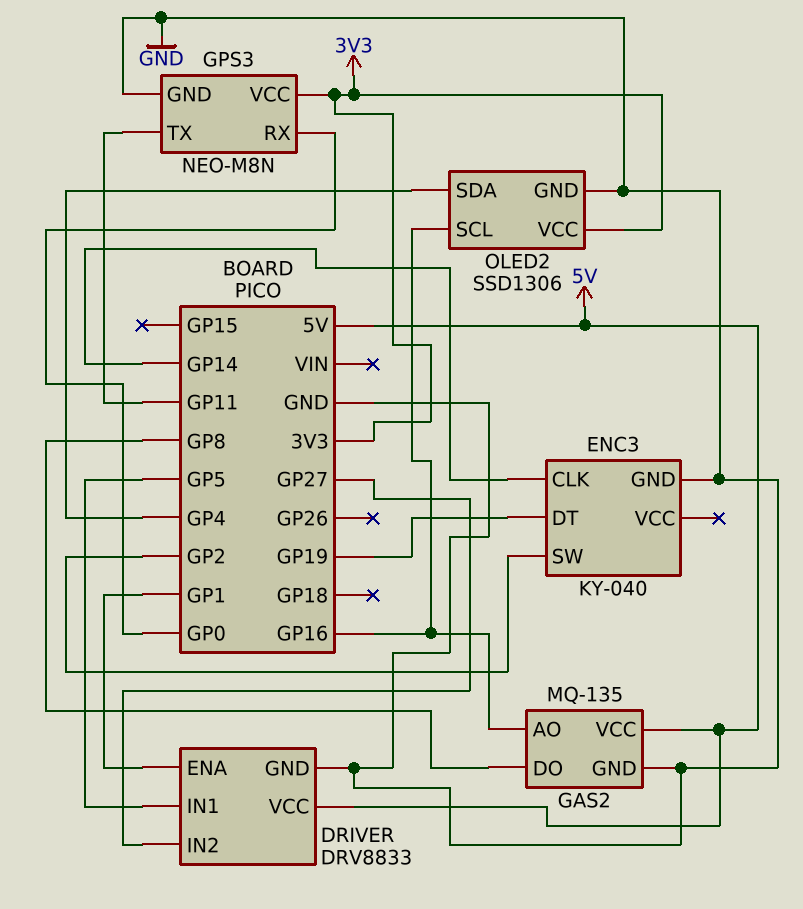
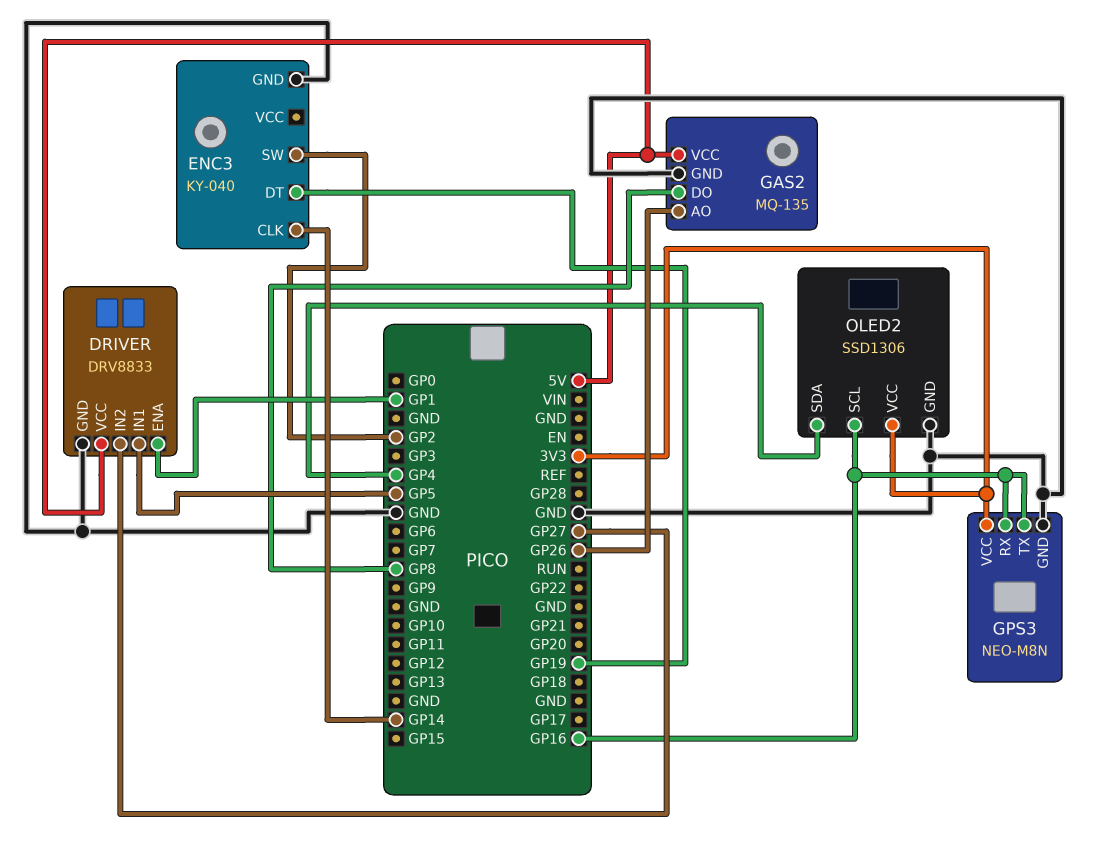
GAS2 pin AO: GP16 -> GP26
GPS3 pin RX: GP0 -> GP16
GPS3 pin TX: GP11 -> GP16

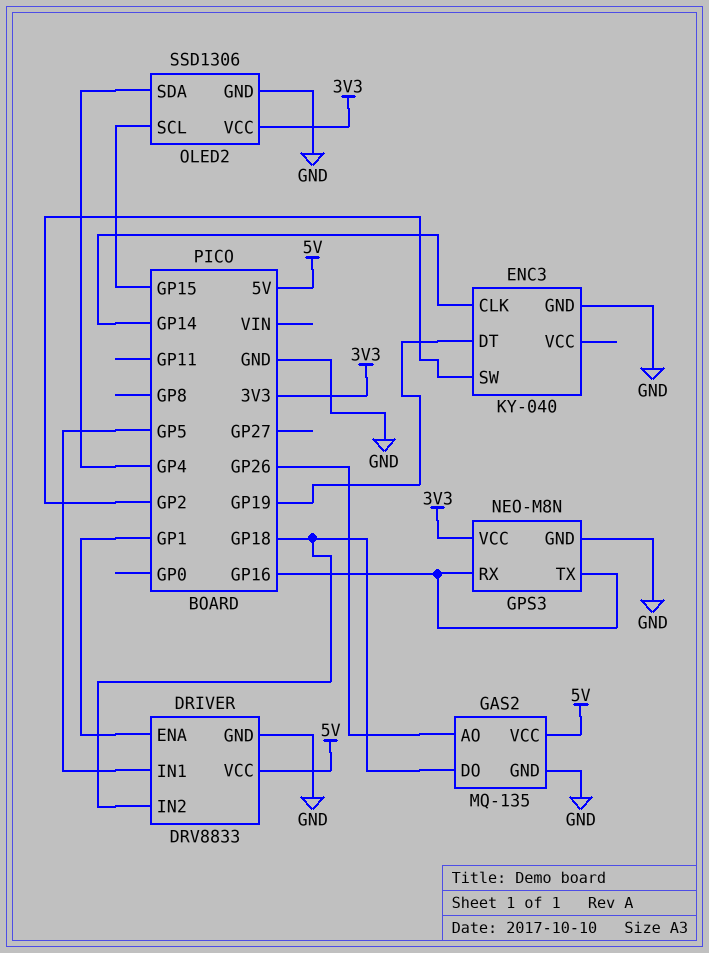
DRIVER pin IN2: GP27 -> GP18
GAS2 pin DO: GP8 -> GP18
OLED2 pin SCL: GP16 -> GP15

